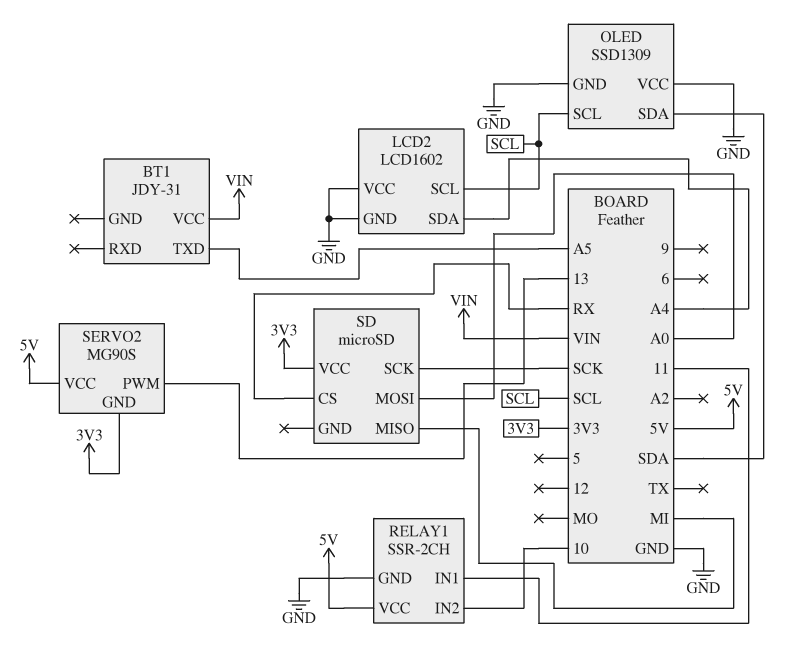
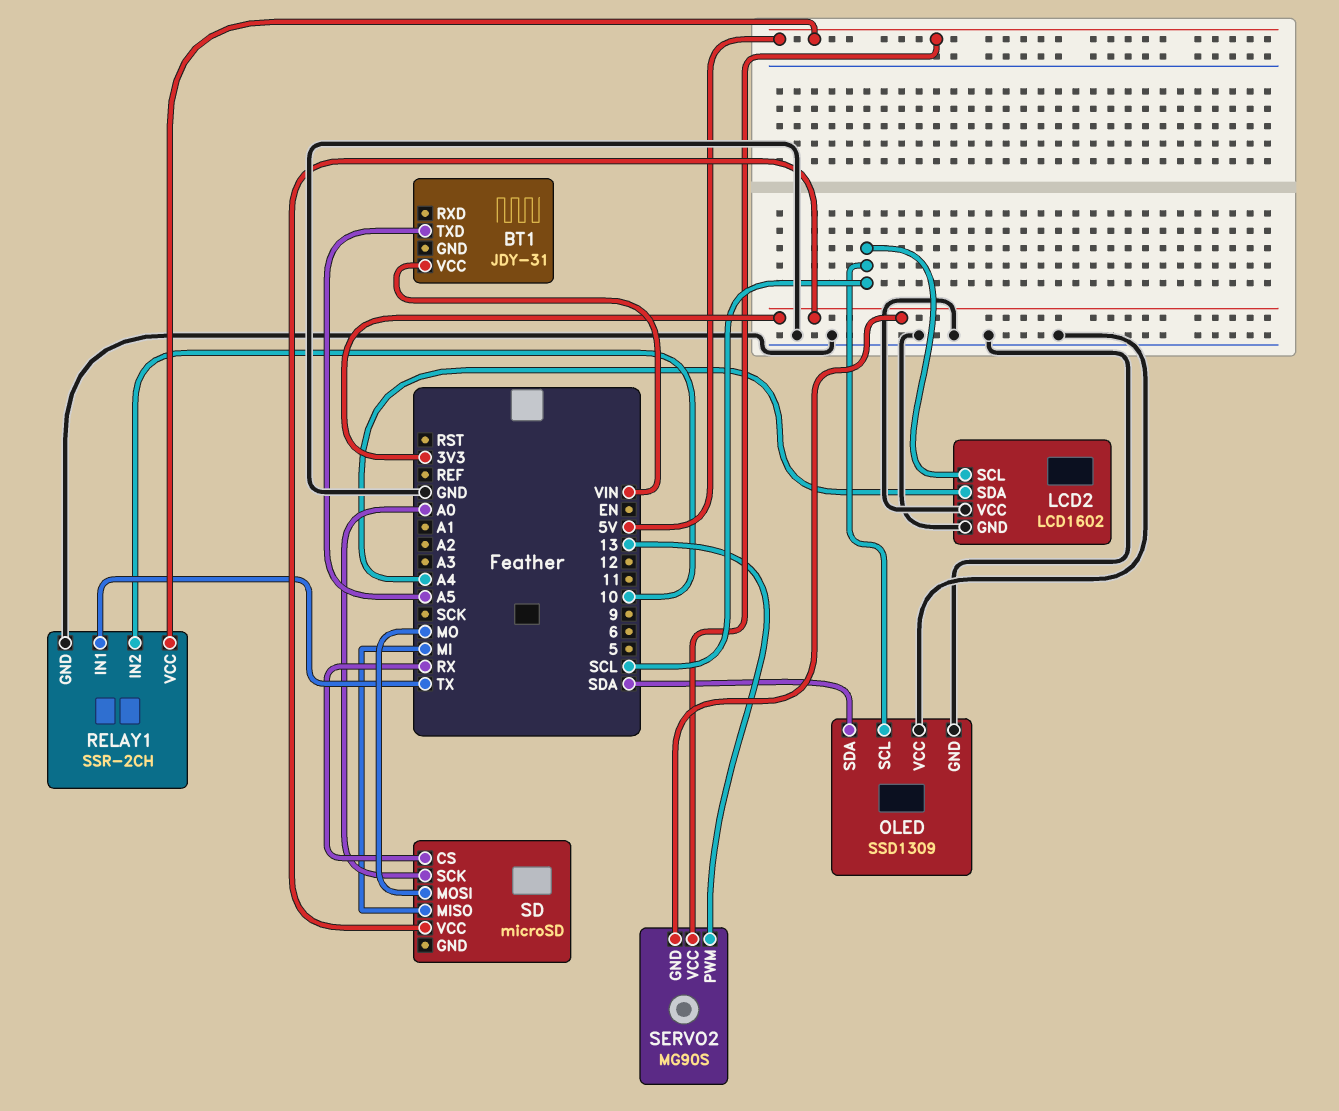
RELAY1 pin IN1: 11 -> TX
SD pin MOSI: A0 -> MO
SD pin SCK: SCK -> A0

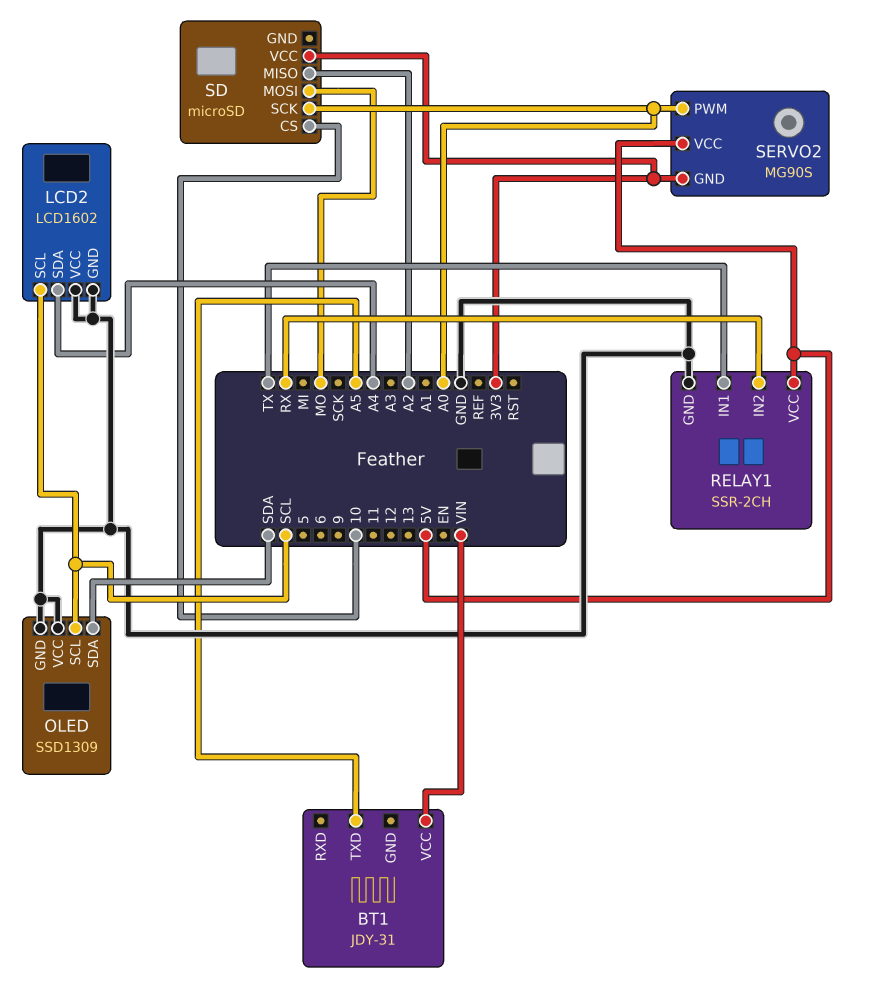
RELAY1 pin IN2: 10 -> RX
SD pin CS: RX -> 10
SD pin MISO: MI -> A2
SERVO2 pin PWM: 13 -> A0

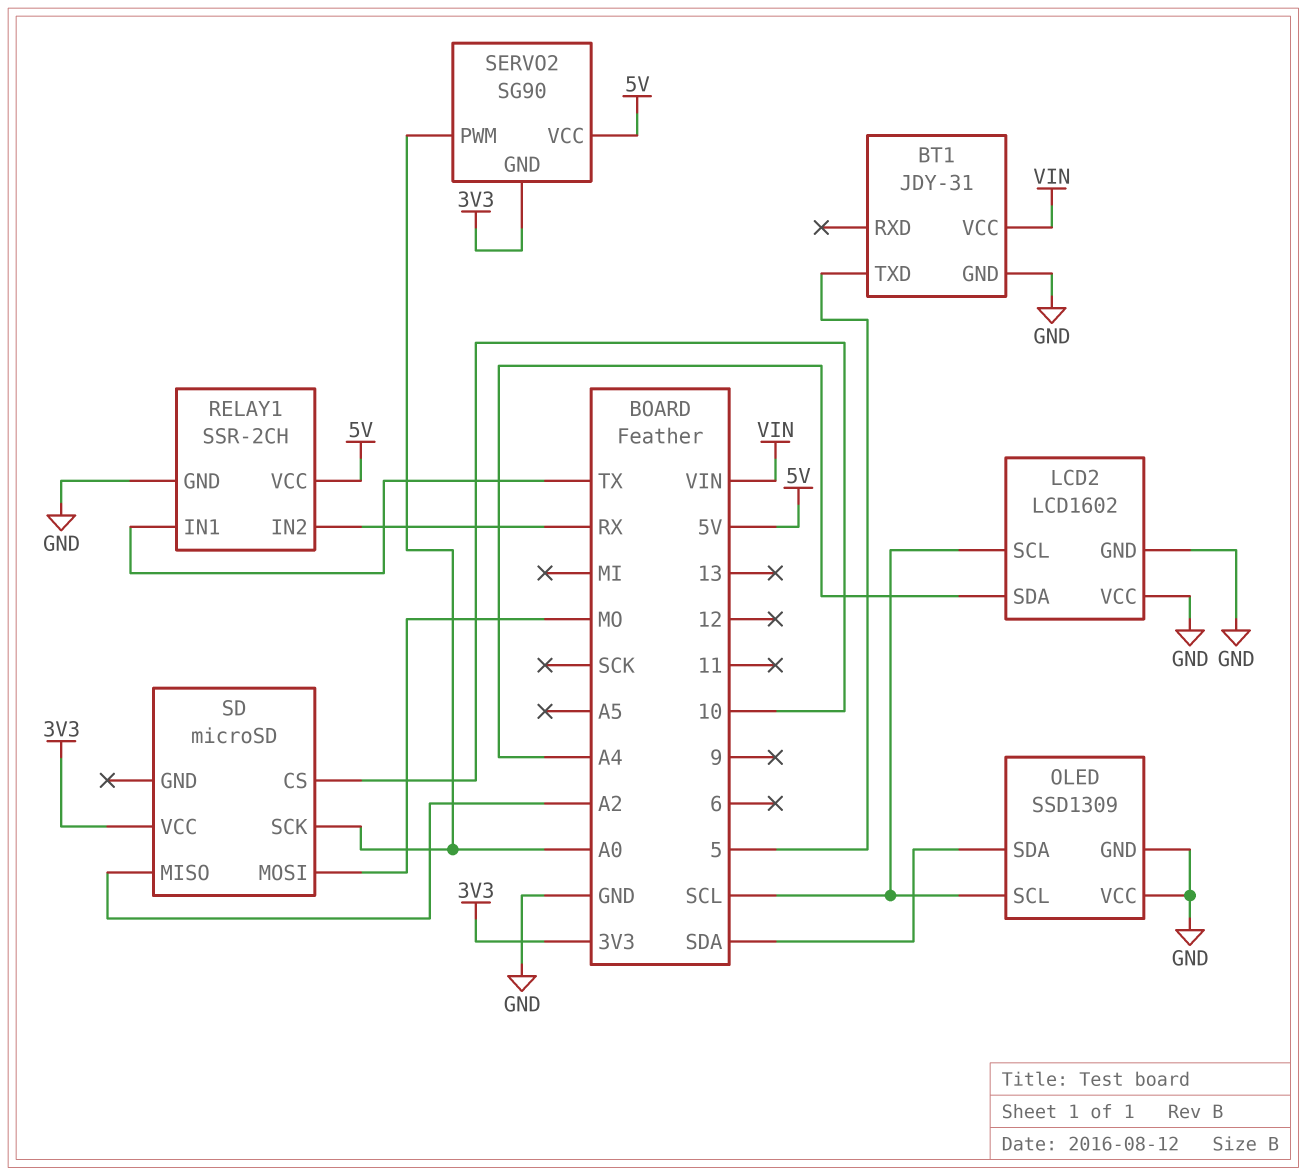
BT1 pin GND: none -> GND
BT1 pin TXD: A5 -> 5
SERVO2: MG90S -> SG90

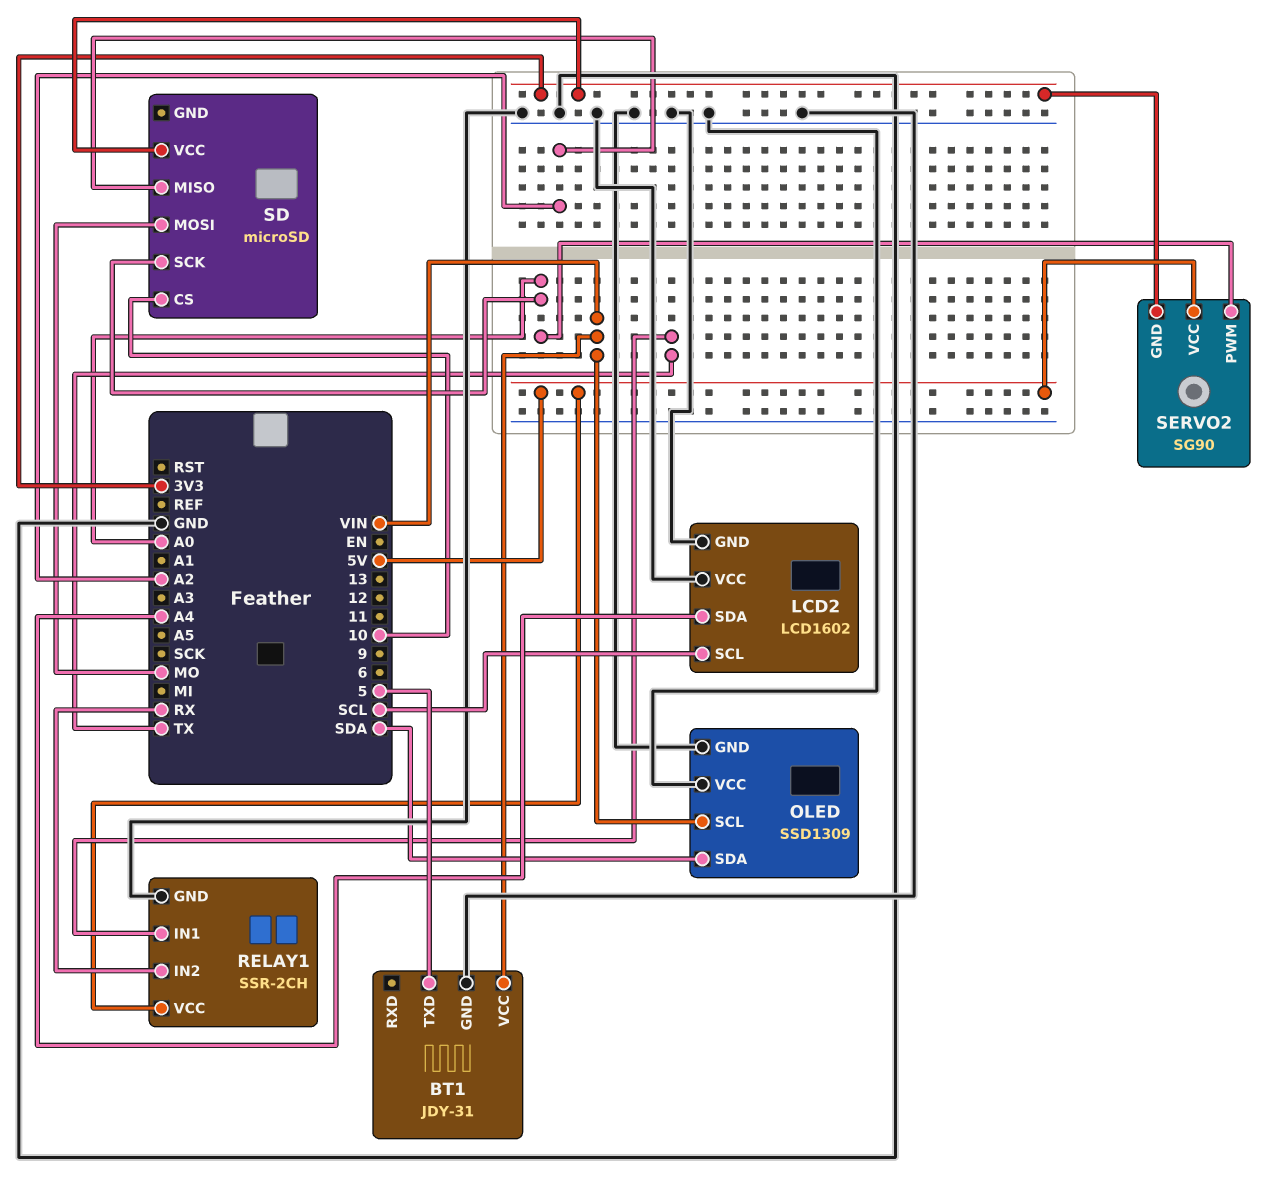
OLED pin SCL: SCL -> VIN

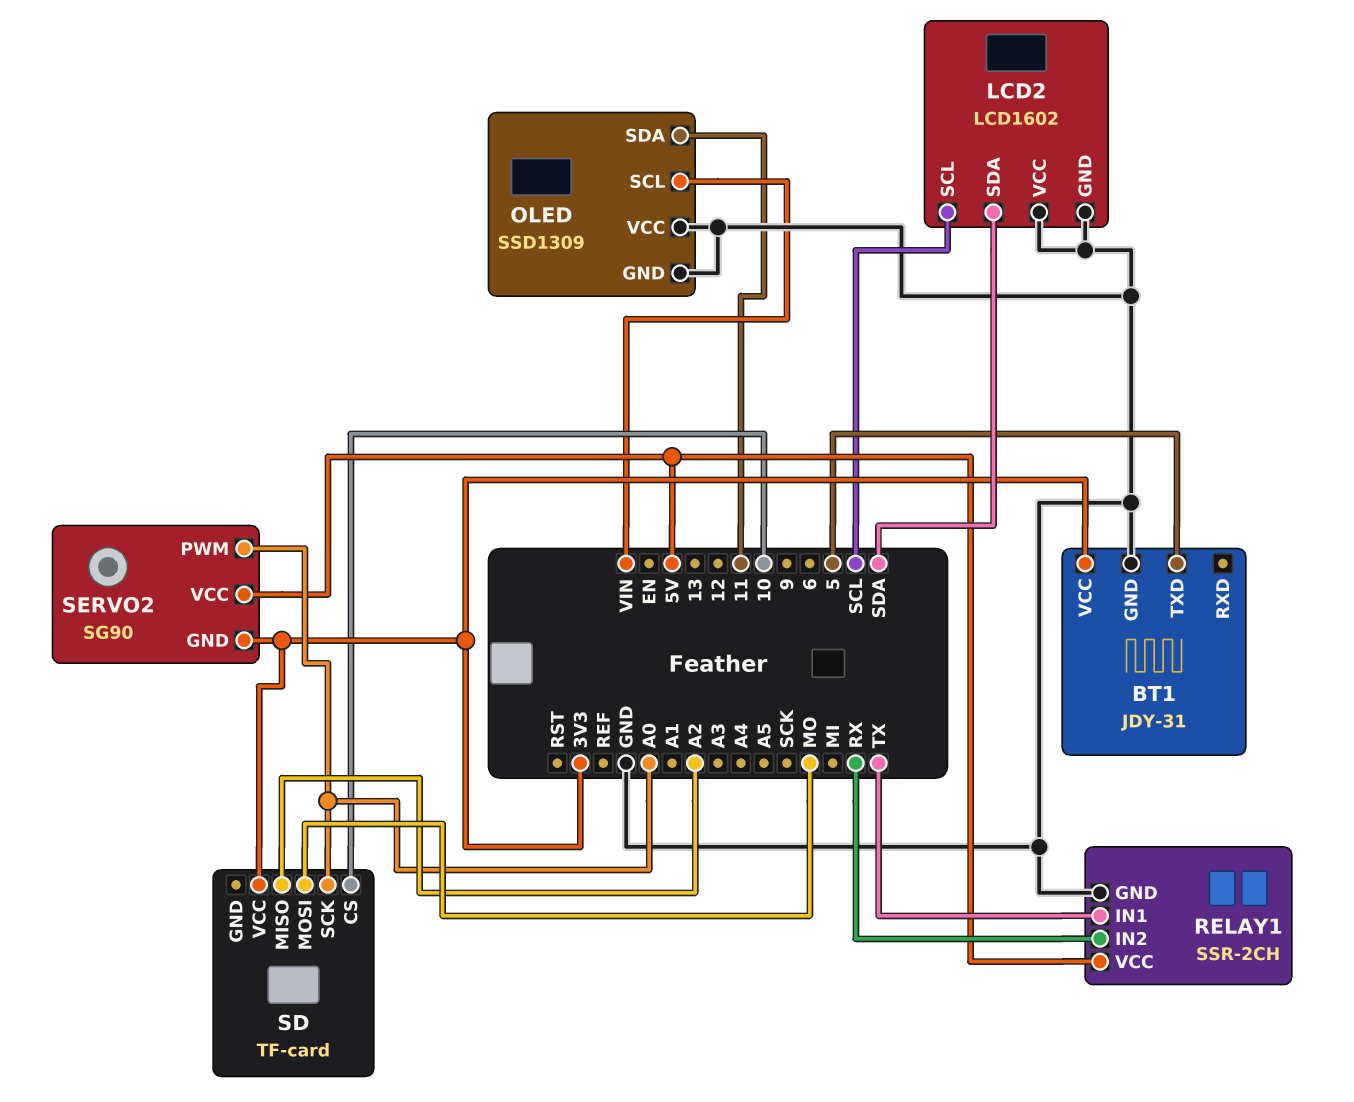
BT1 pin VCC: VIN -> 3V3
LCD2 pin SDA: A4 -> SDA
OLED pin SDA: SDA -> 11
SD: microSD -> TF-card

